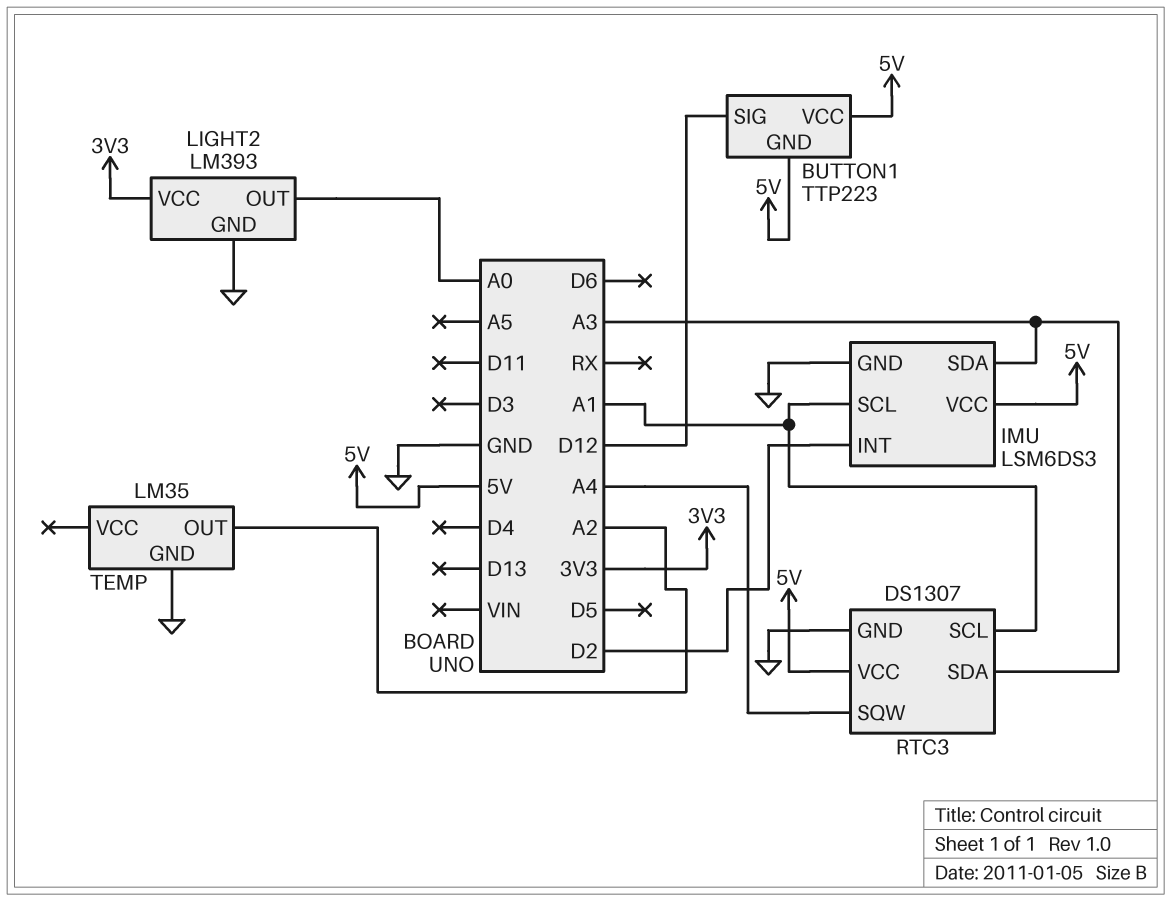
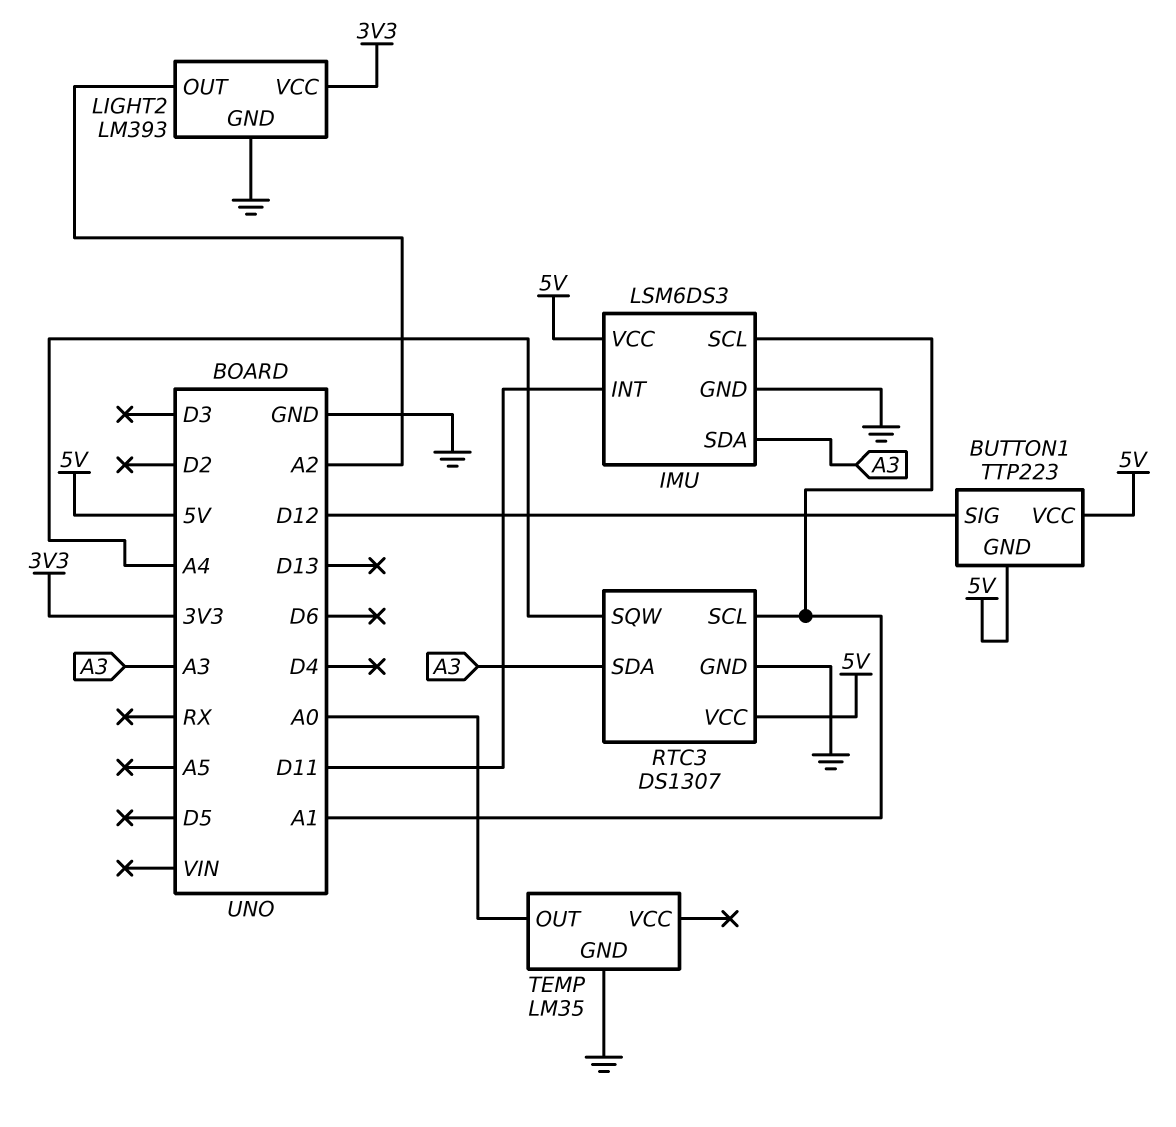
IMU pin INT: D2 -> D11
LIGHT2 pin OUT: A0 -> A2
TEMP pin OUT: A2 -> A0

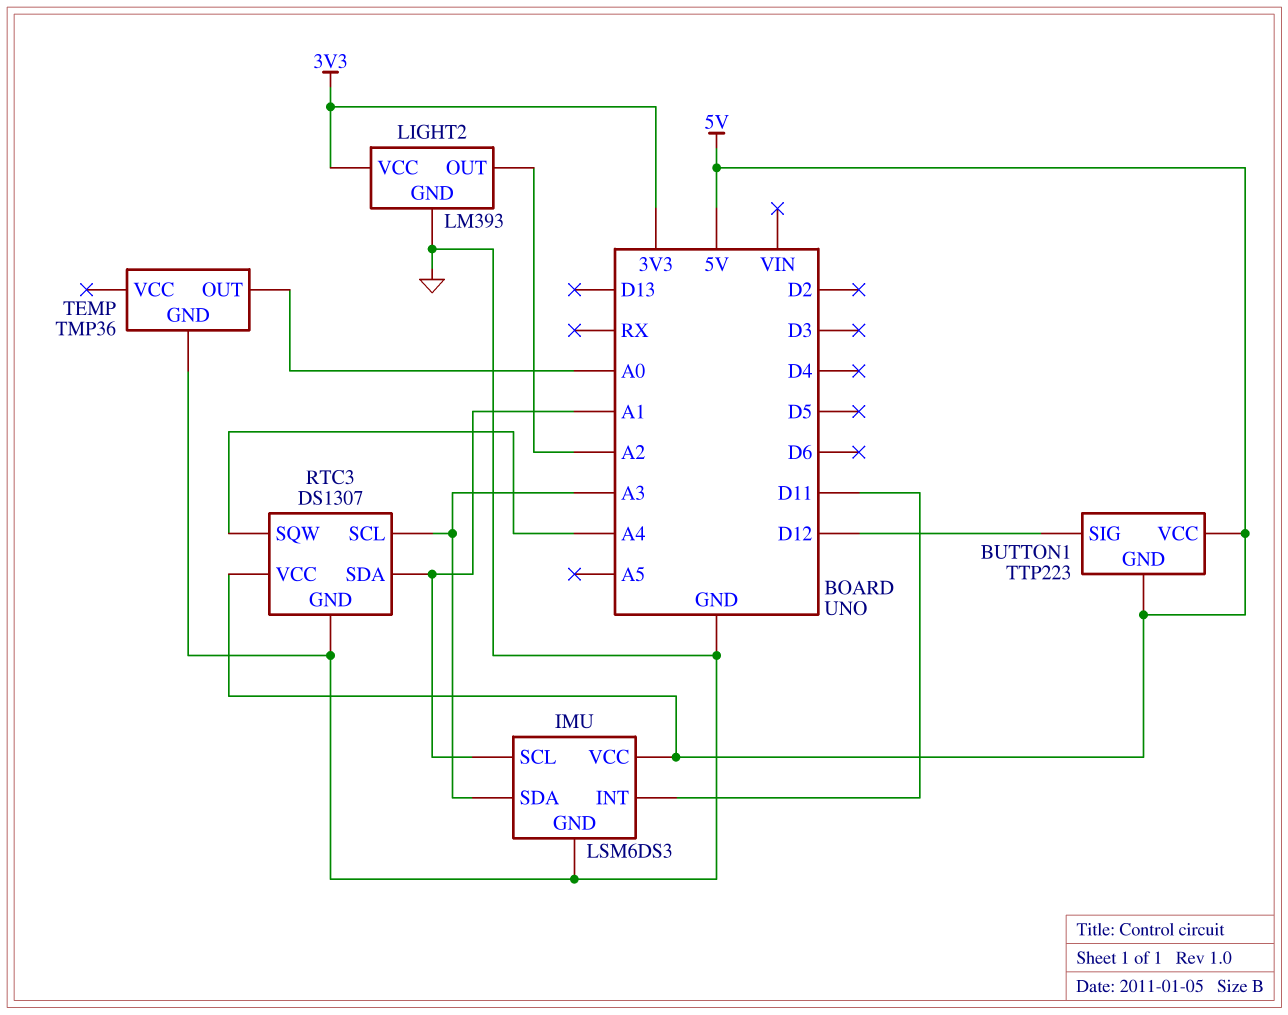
RTC3 pin SCL: A1 -> A3
RTC3 pin SDA: A3 -> A1
TEMP: LM35 -> TMP36

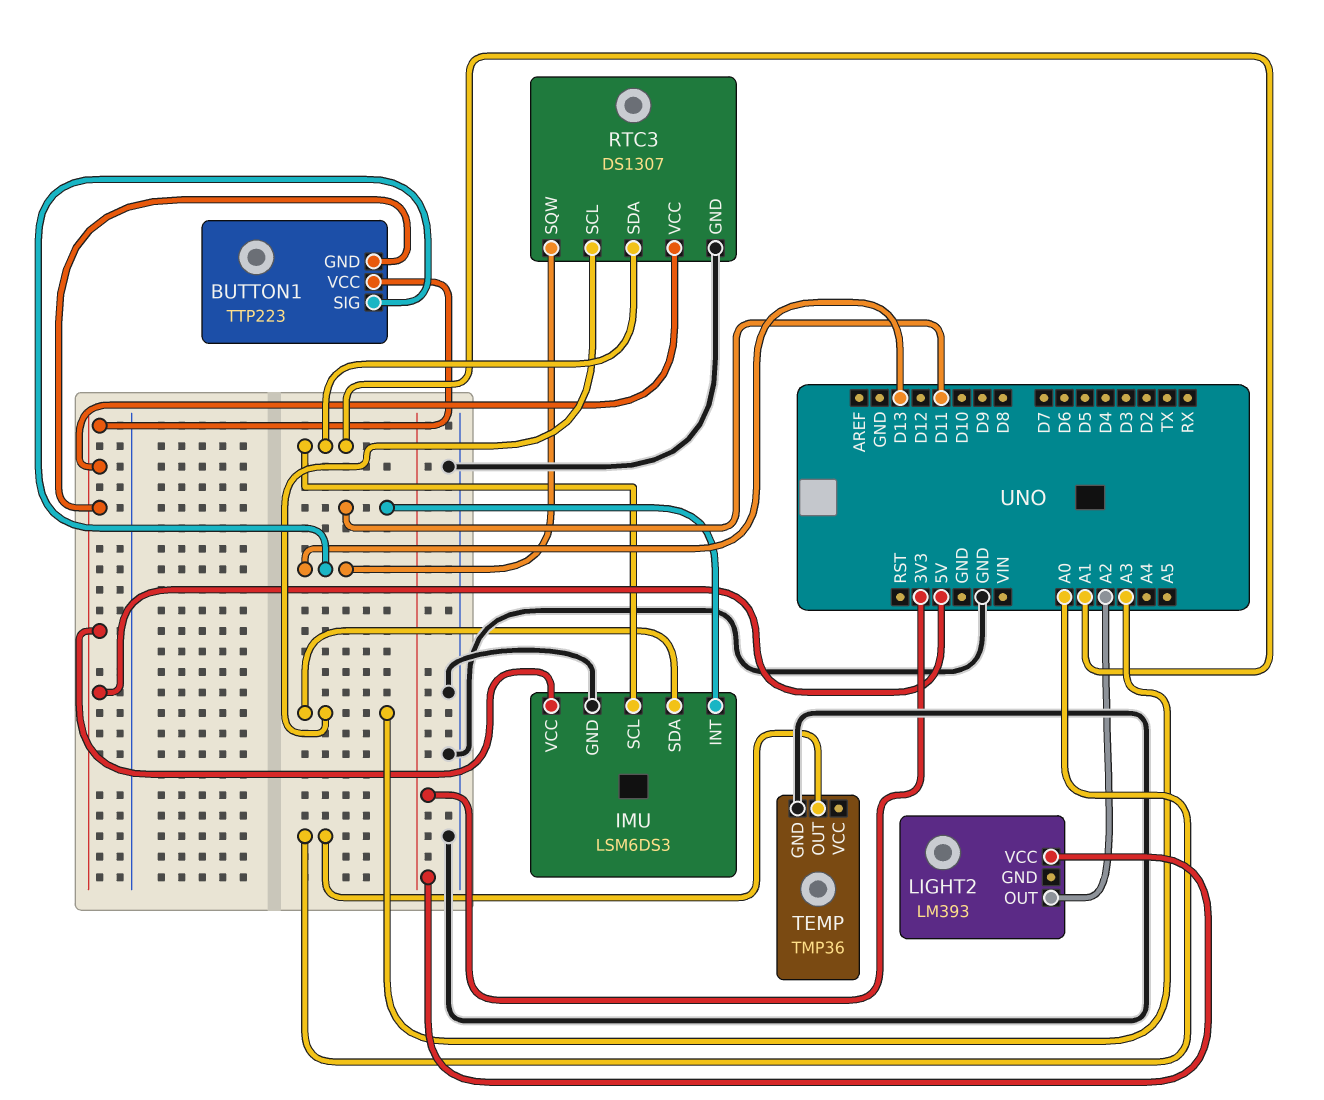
BUTTON1 pin SIG: D12 -> D13
LIGHT2 pin GND: GND -> none
RTC3 pin SQW: A4 -> D13

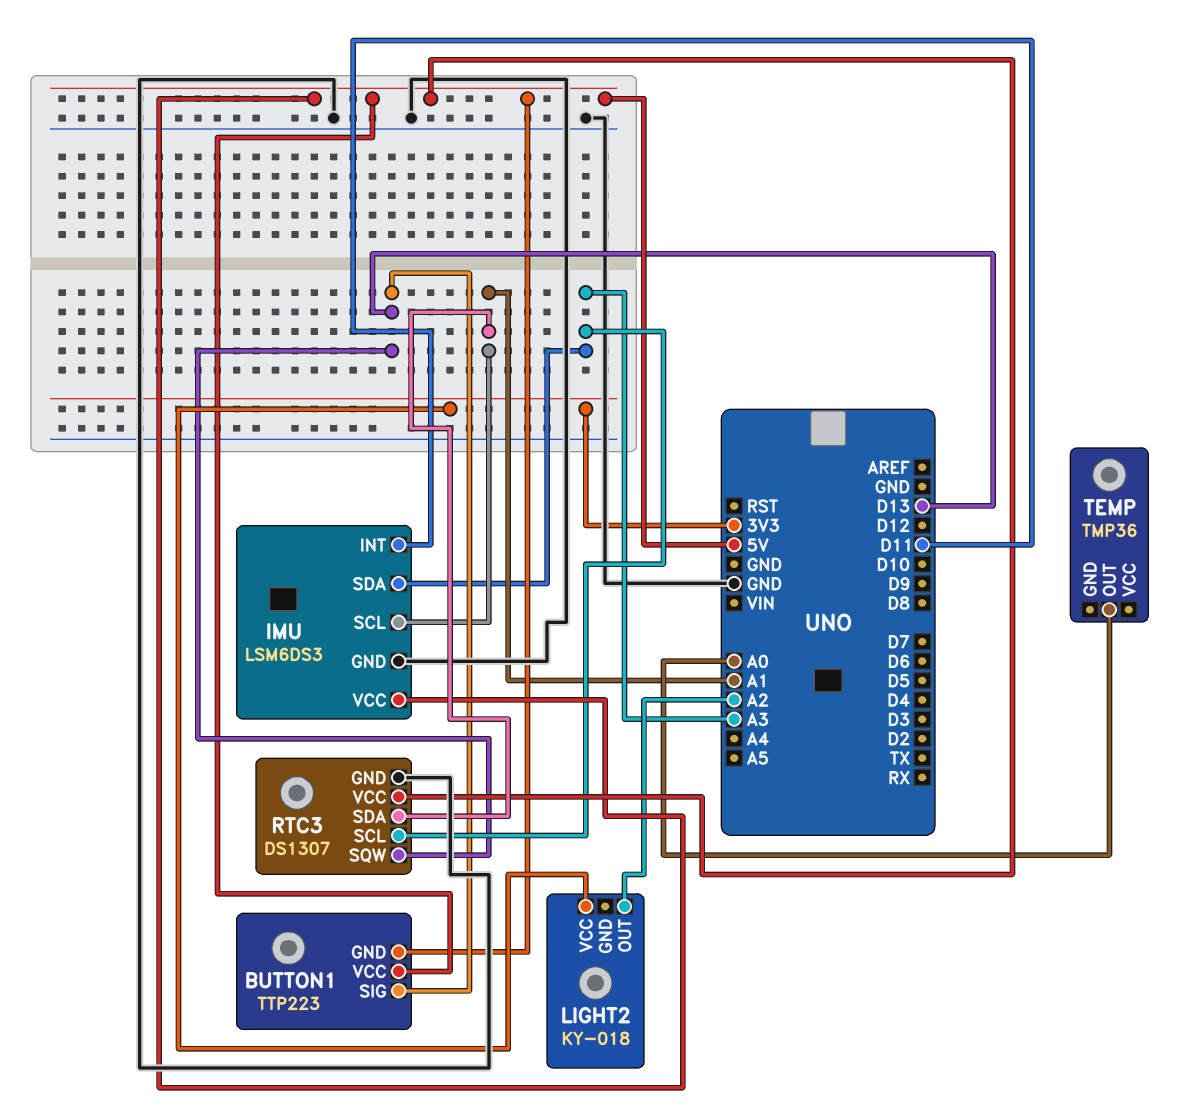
LIGHT2: LM393 -> KY-018
TEMP pin GND: GND -> none

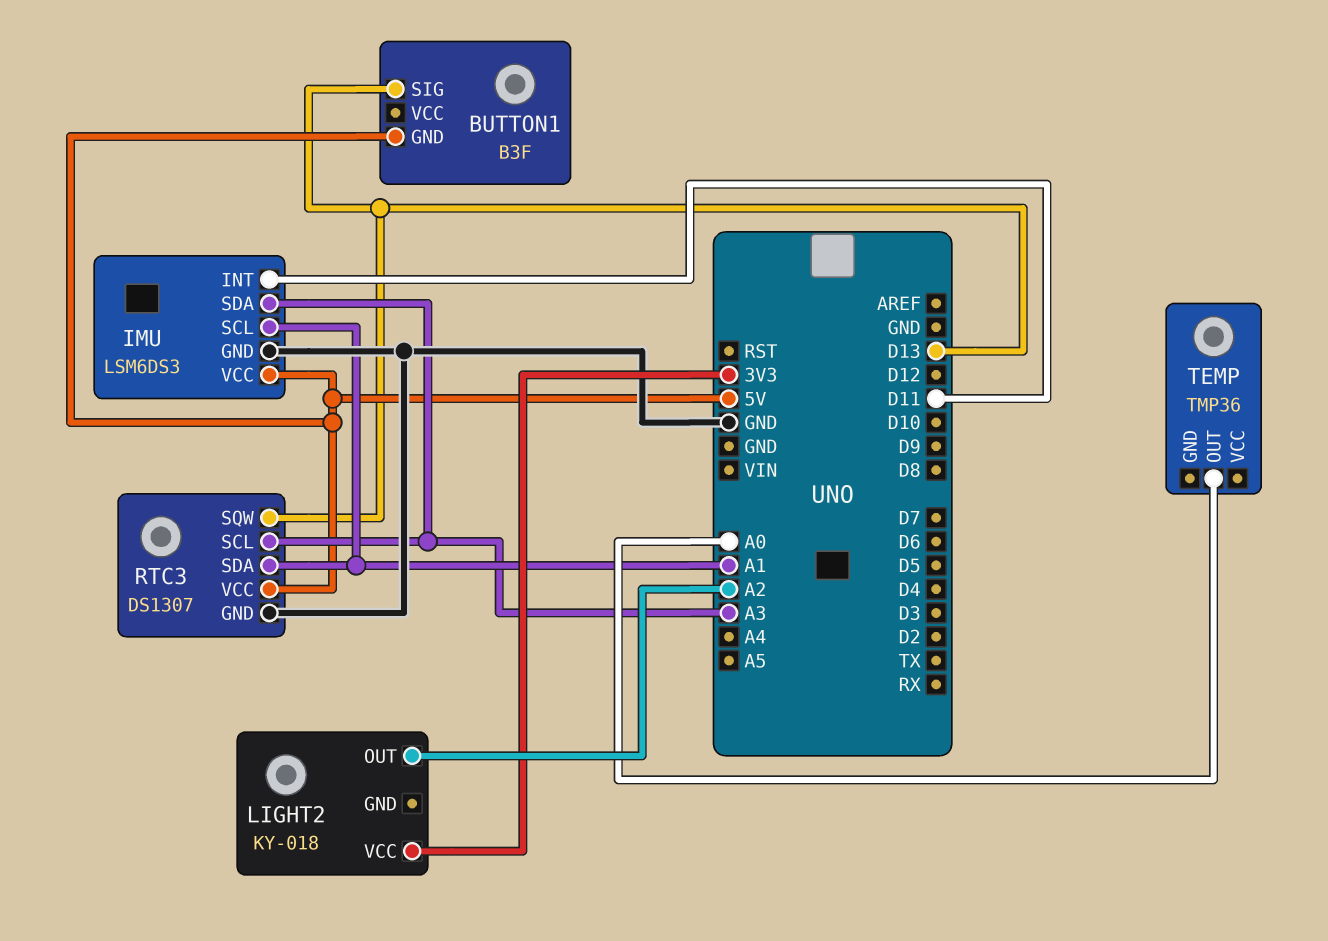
BUTTON1: TTP223 -> B3F
BUTTON1 pin VCC: 5V -> none

